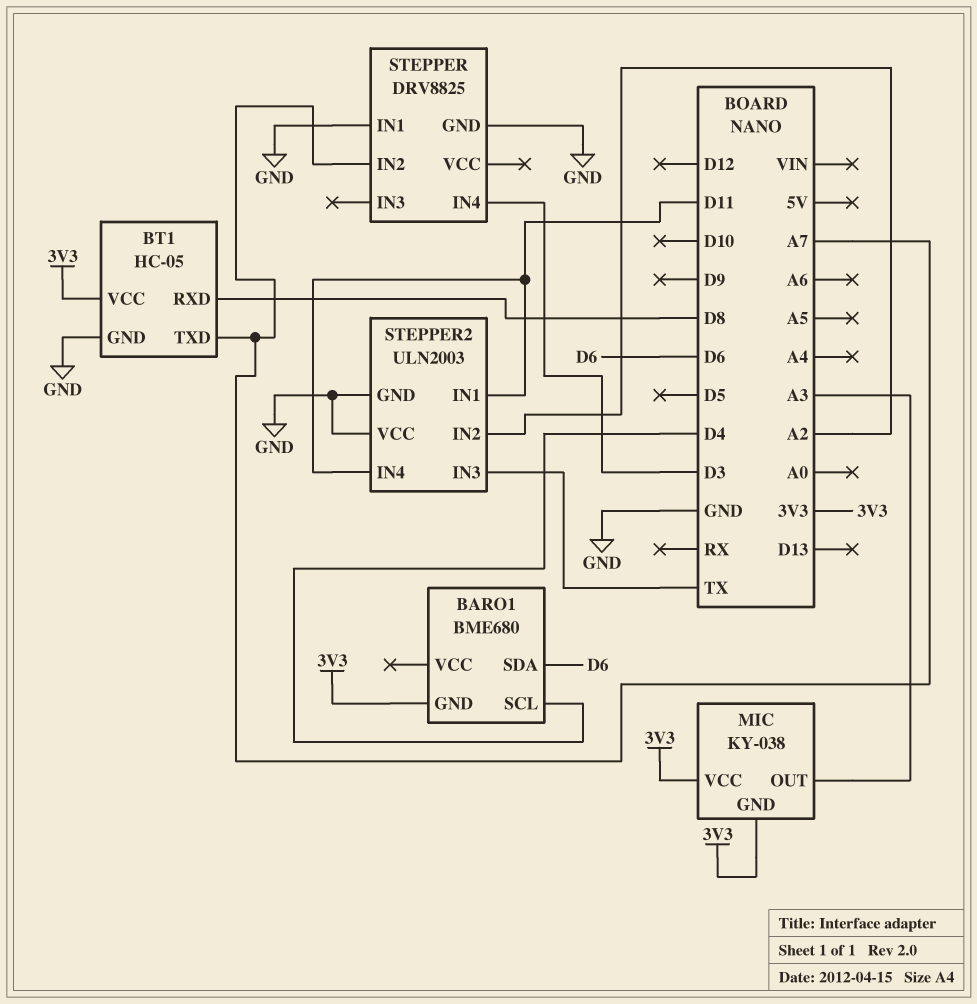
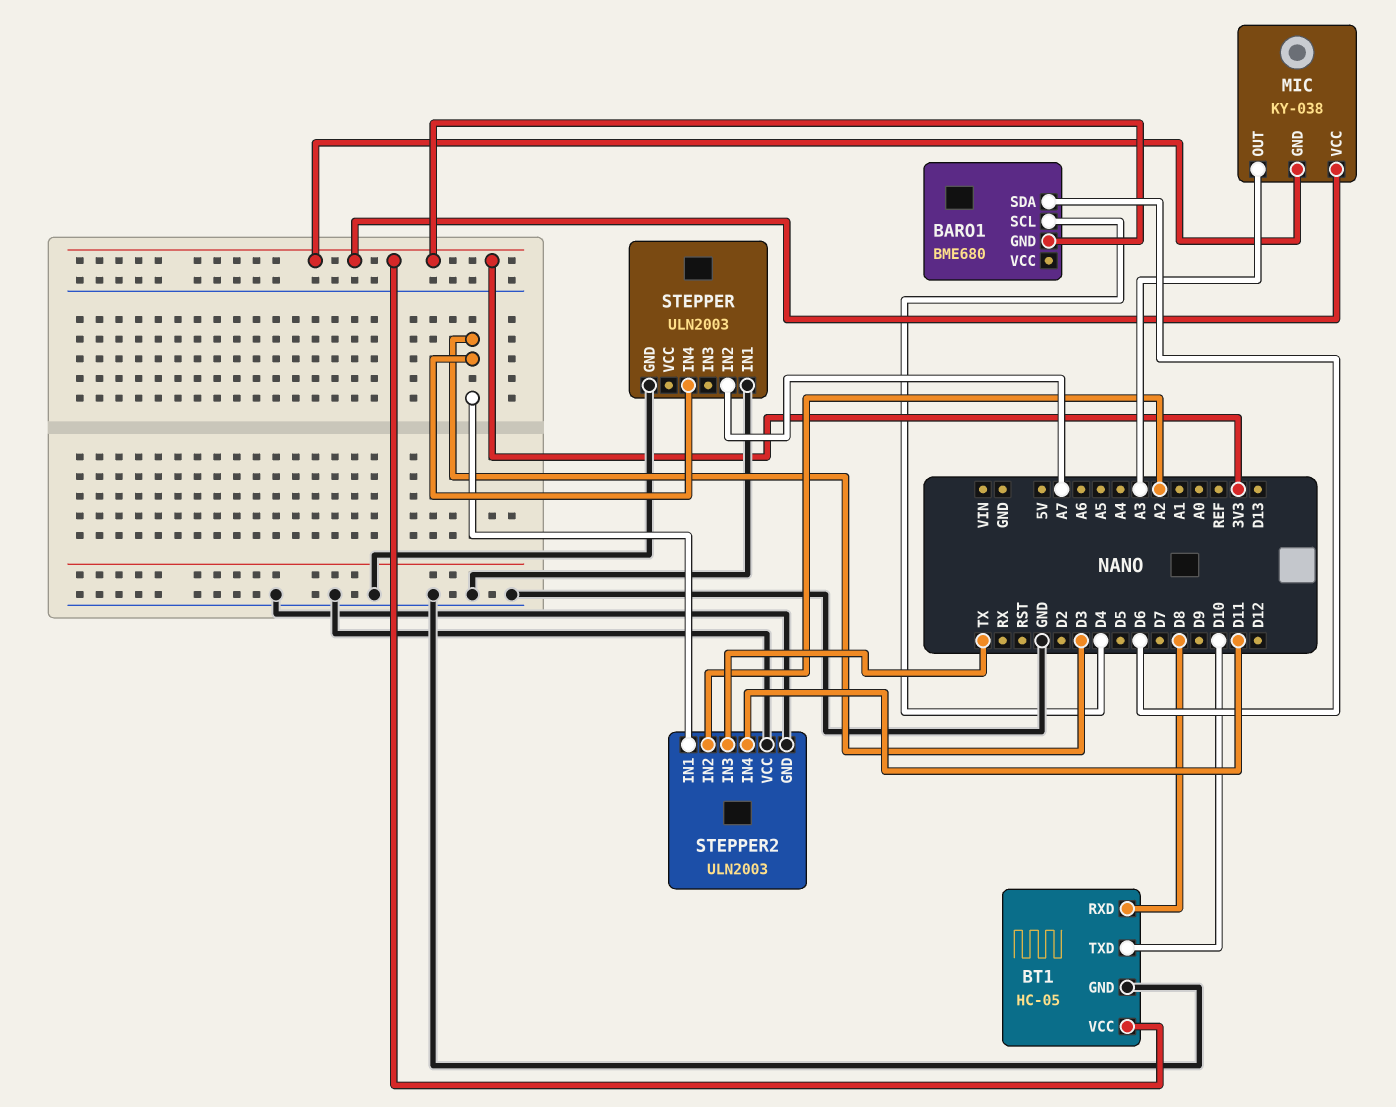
BT1 pin TXD: A7 -> D10
STEPPER: DRV8825 -> ULN2003
STEPPER2 pin IN1: D11 -> D3

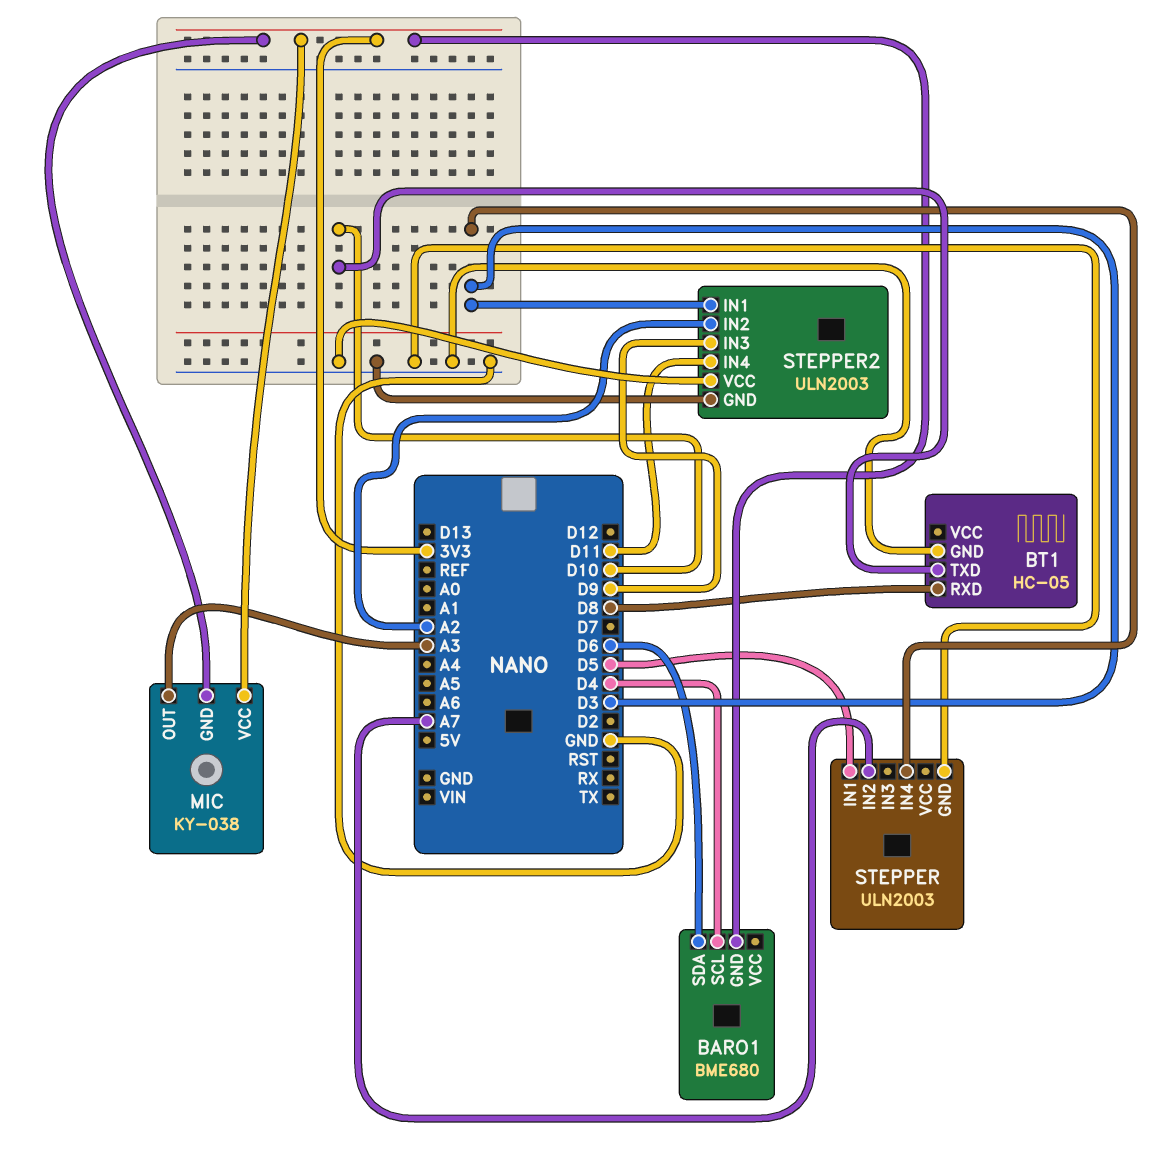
BT1 pin VCC: 3V3 -> none
STEPPER pin IN1: GND -> D5
STEPPER2 pin IN3: TX -> D9

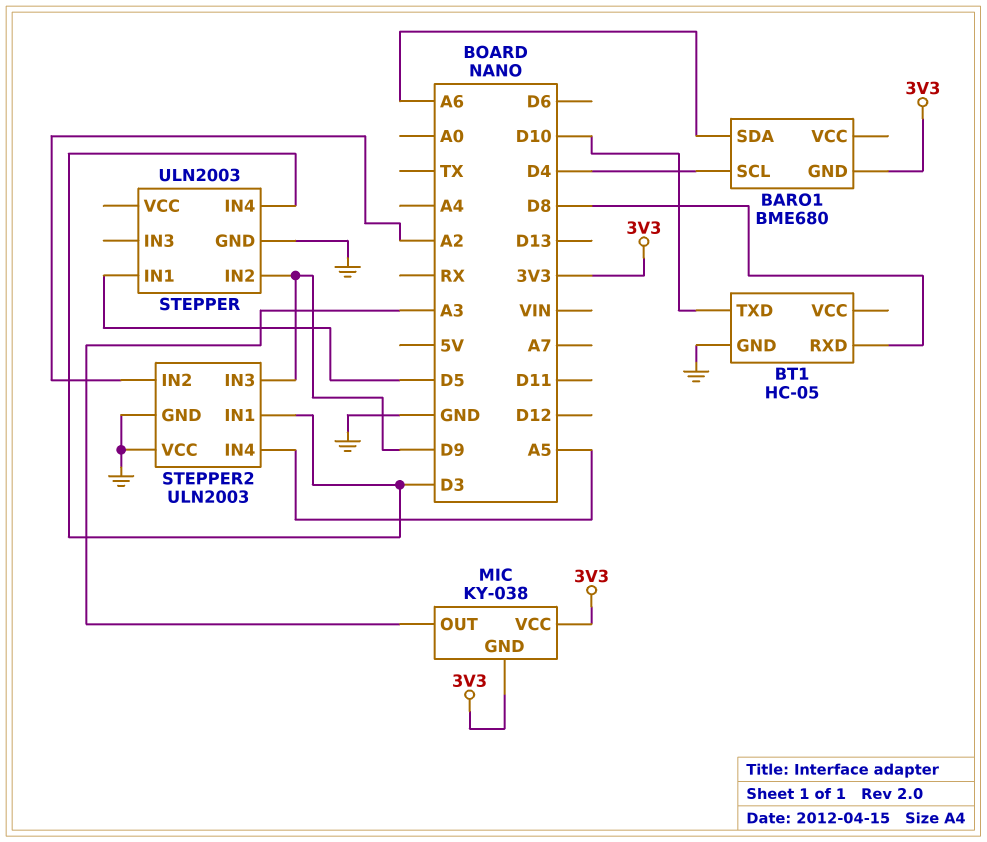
BARO1 pin SDA: D6 -> A6
STEPPER pin IN2: A7 -> D9
STEPPER2 pin IN4: D11 -> A5

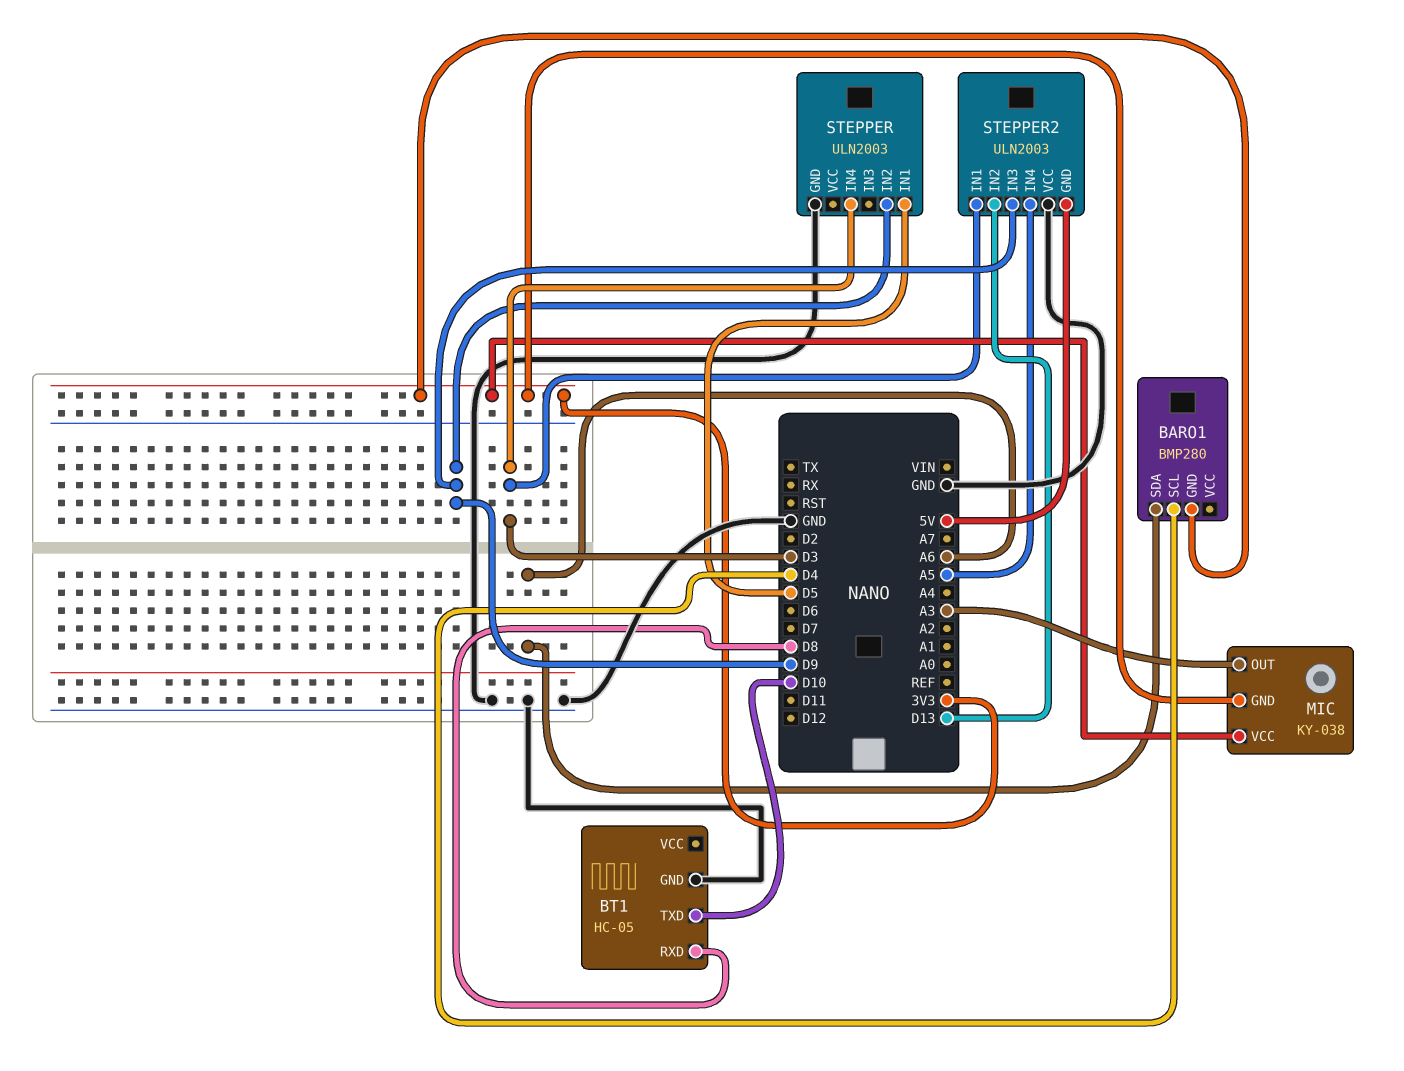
BARO1: BME680 -> BMP280
STEPPER2 pin GND: GND -> 5V
STEPPER2 pin IN2: A2 -> D13

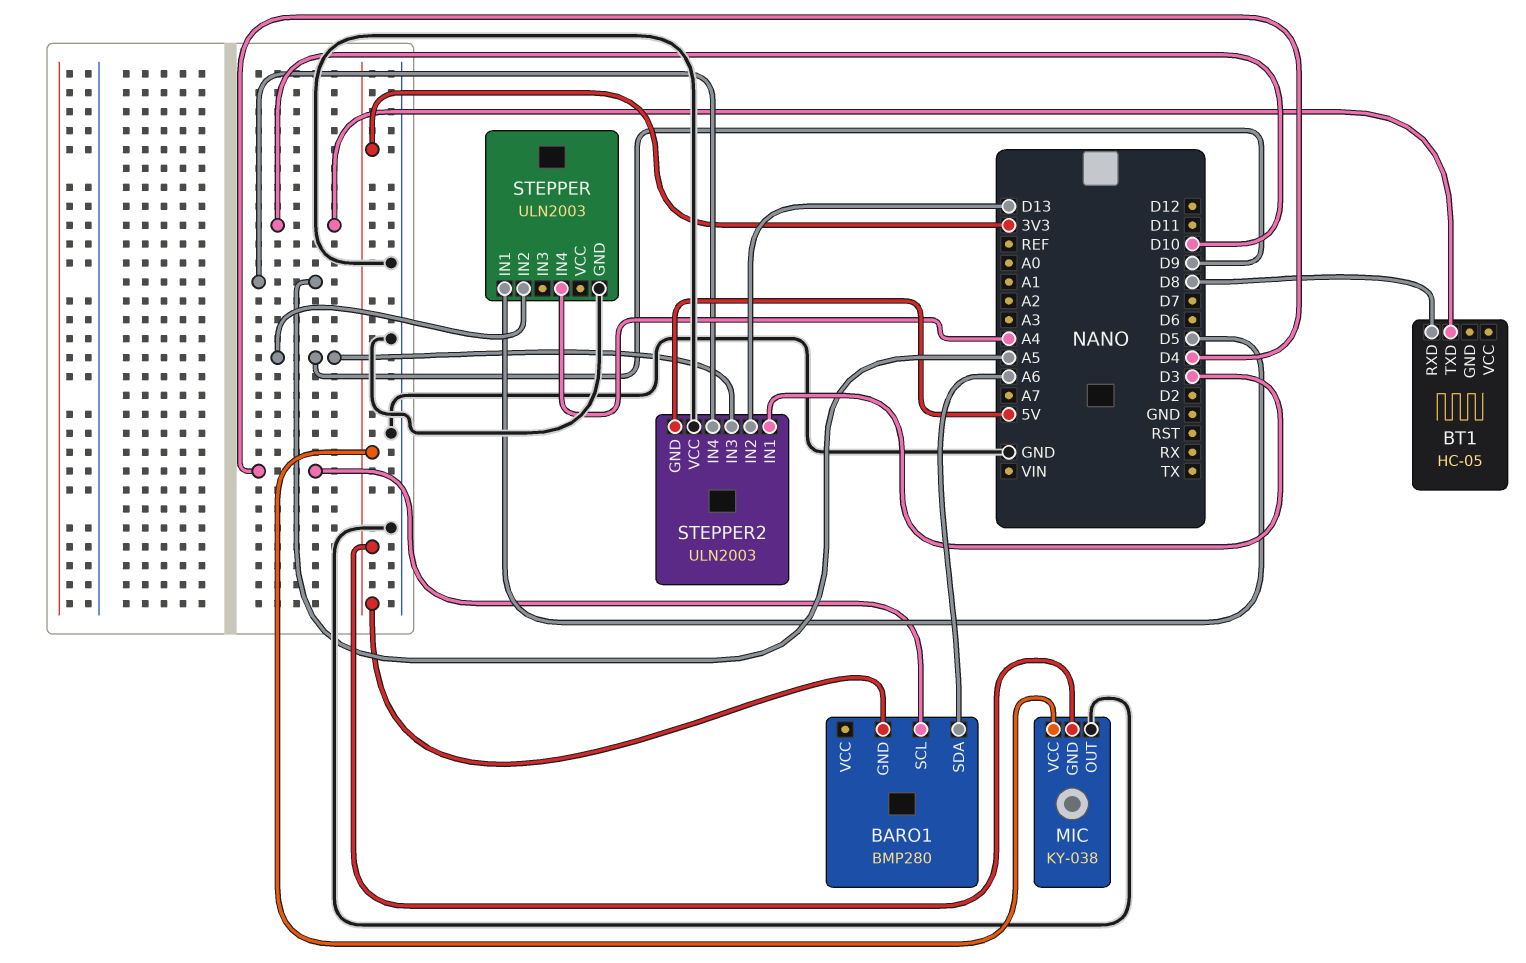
BT1 pin GND: GND -> none
MIC pin OUT: A3 -> GND
STEPPER pin IN4: D3 -> A4

